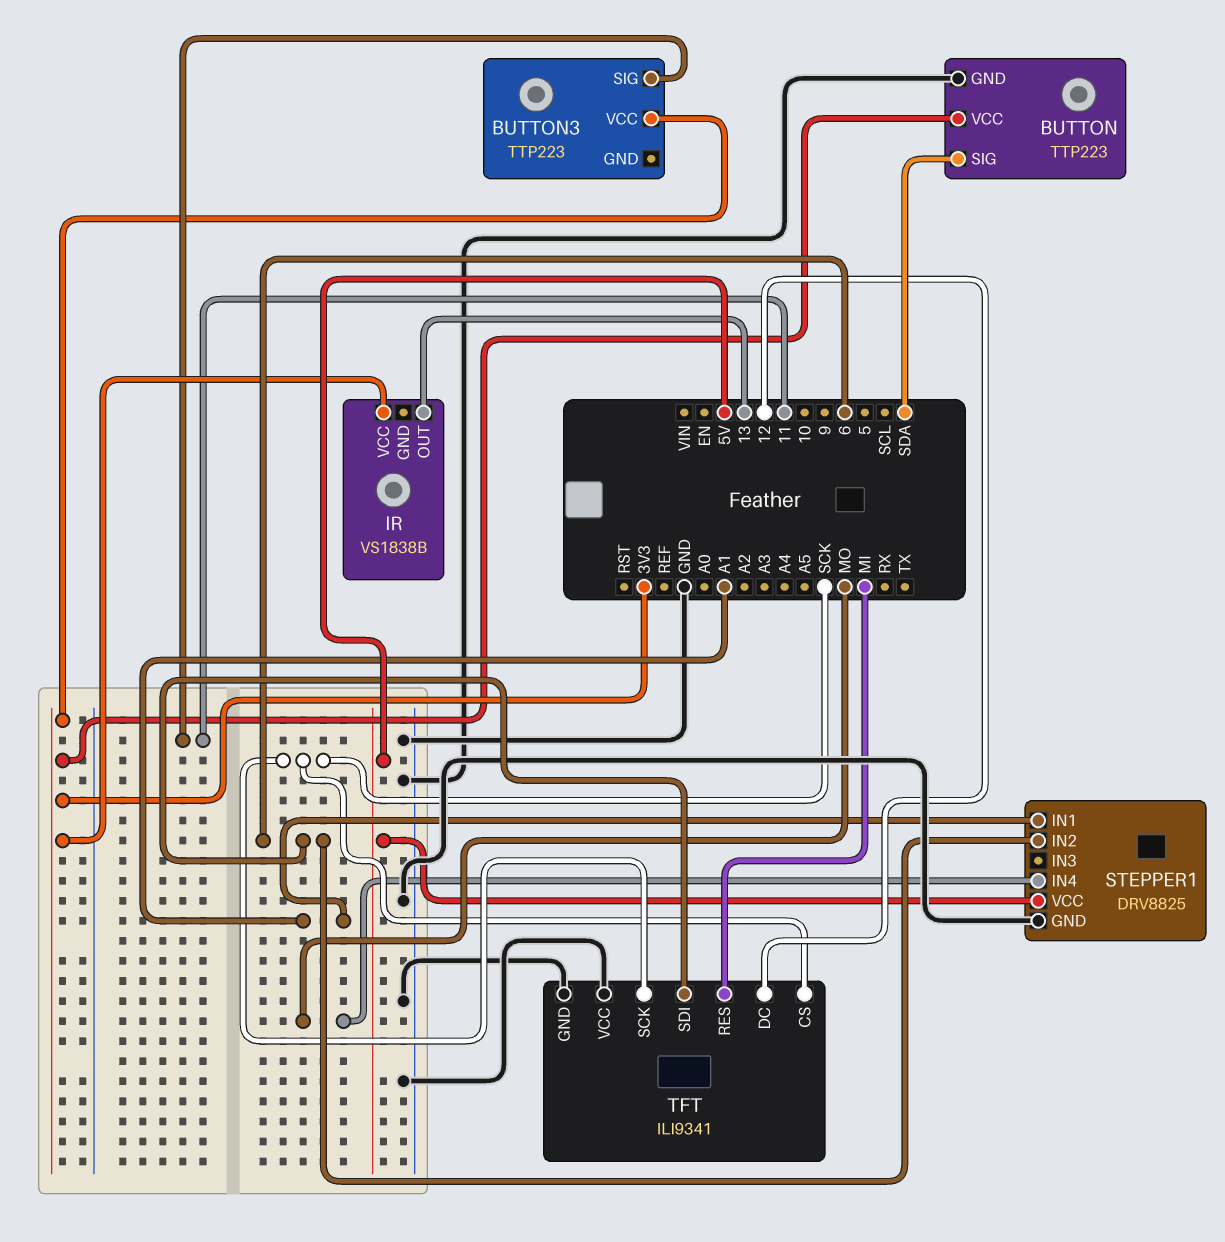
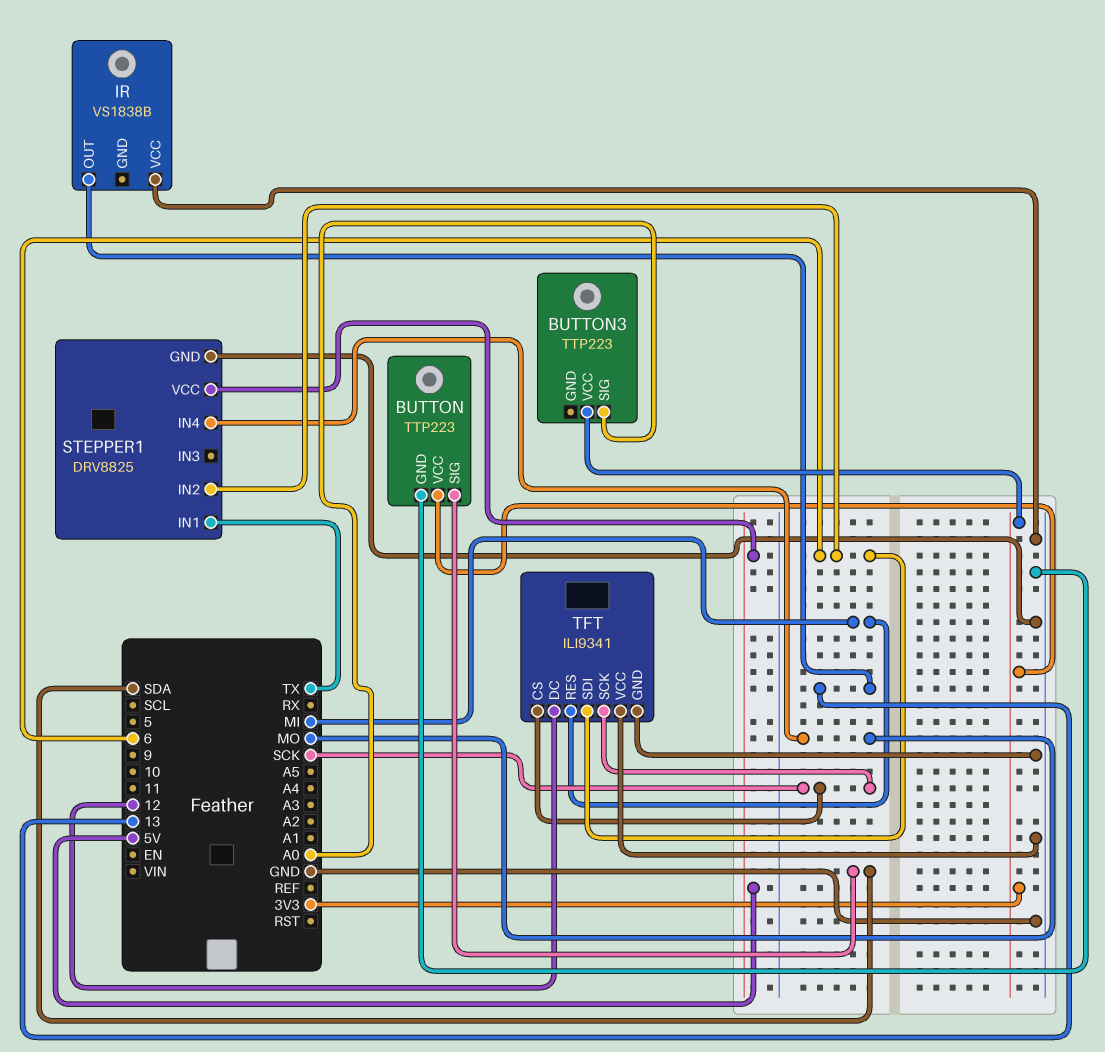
BUTTON3 pin SIG: 11 -> A0
IR pin VCC: 3V3 -> GND
STEPPER1 pin IN1: A1 -> TX

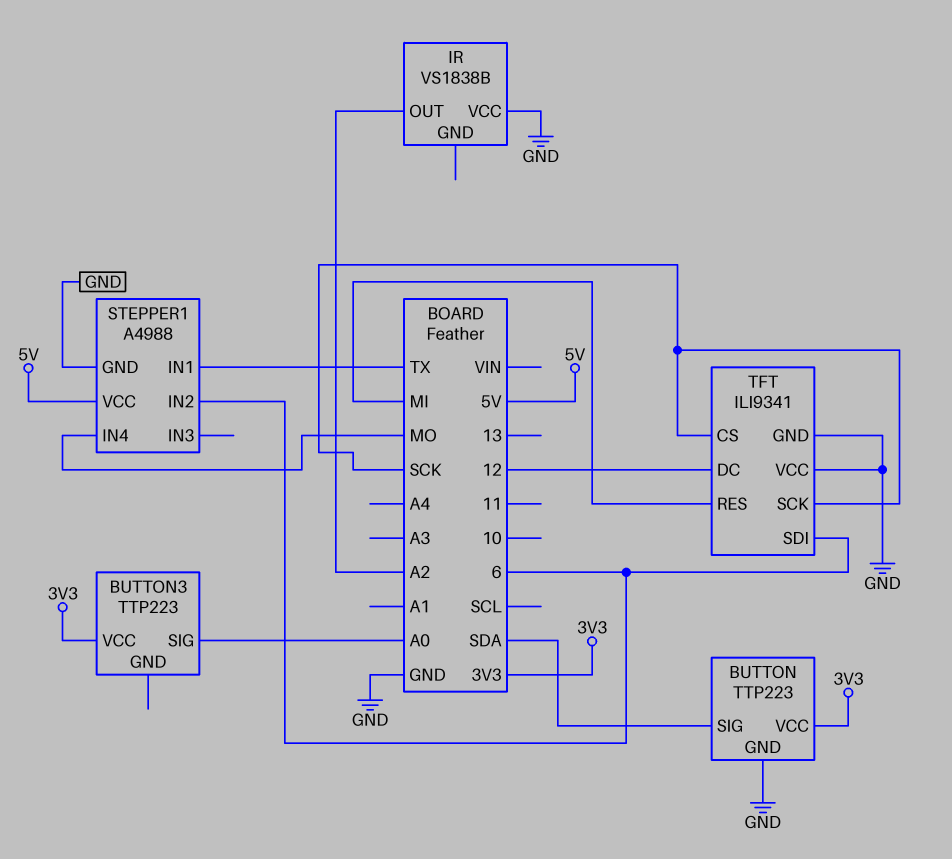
IR pin OUT: 13 -> A2
STEPPER1: DRV8825 -> A4988

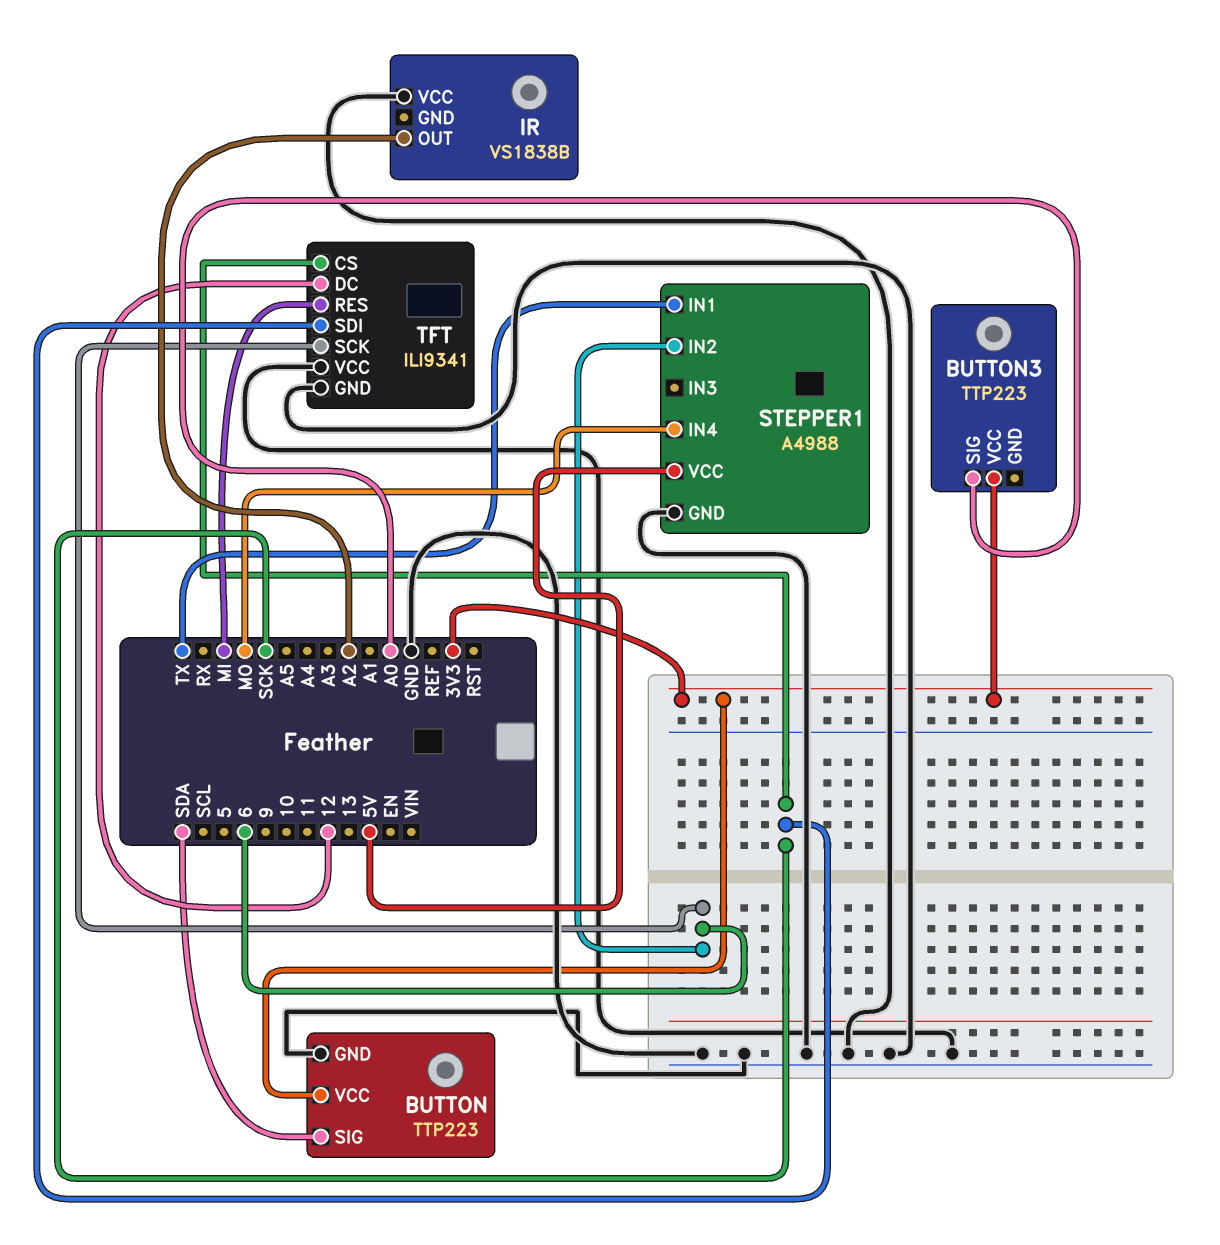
TFT pin SCK: SCK -> 6
TFT pin SDI: 6 -> SCK

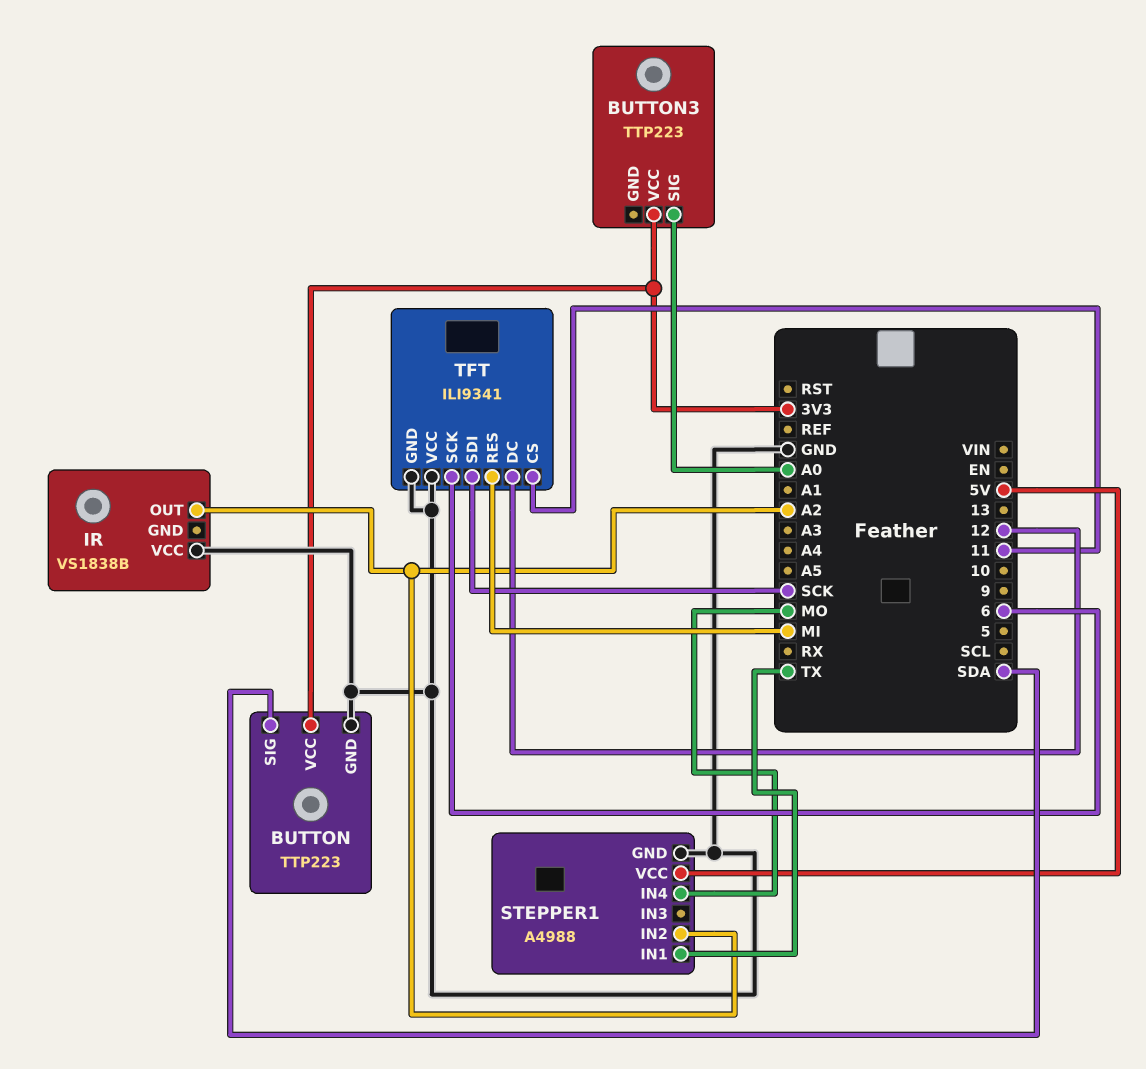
STEPPER1 pin IN2: 6 -> A2
TFT pin CS: SCK -> 11

